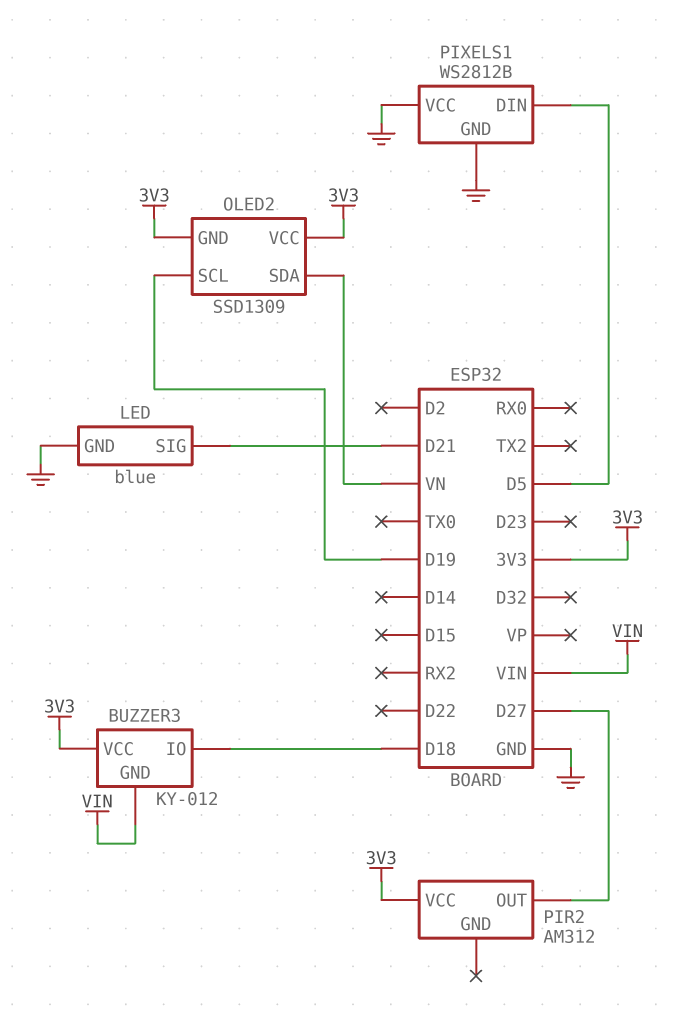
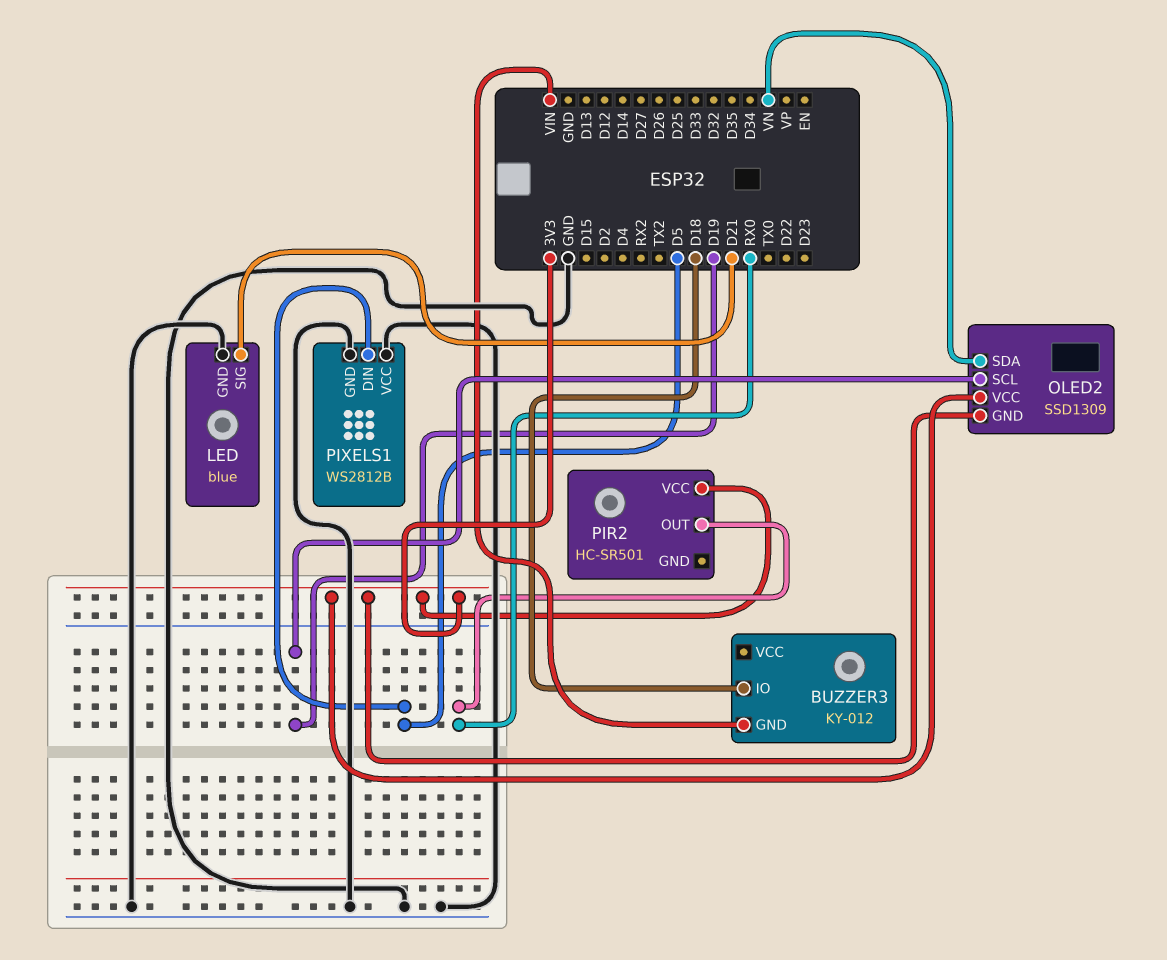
BUZZER3 pin VCC: 3V3 -> none
PIR2: AM312 -> HC-SR501
PIR2 pin OUT: D27 -> RX0

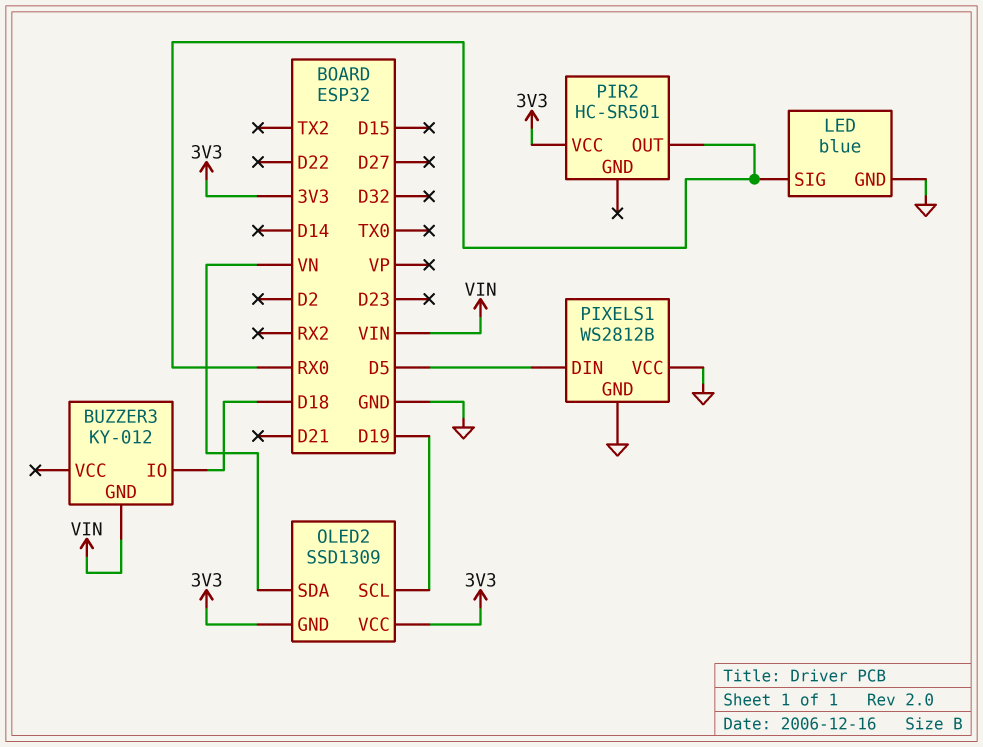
LED pin SIG: D21 -> RX0

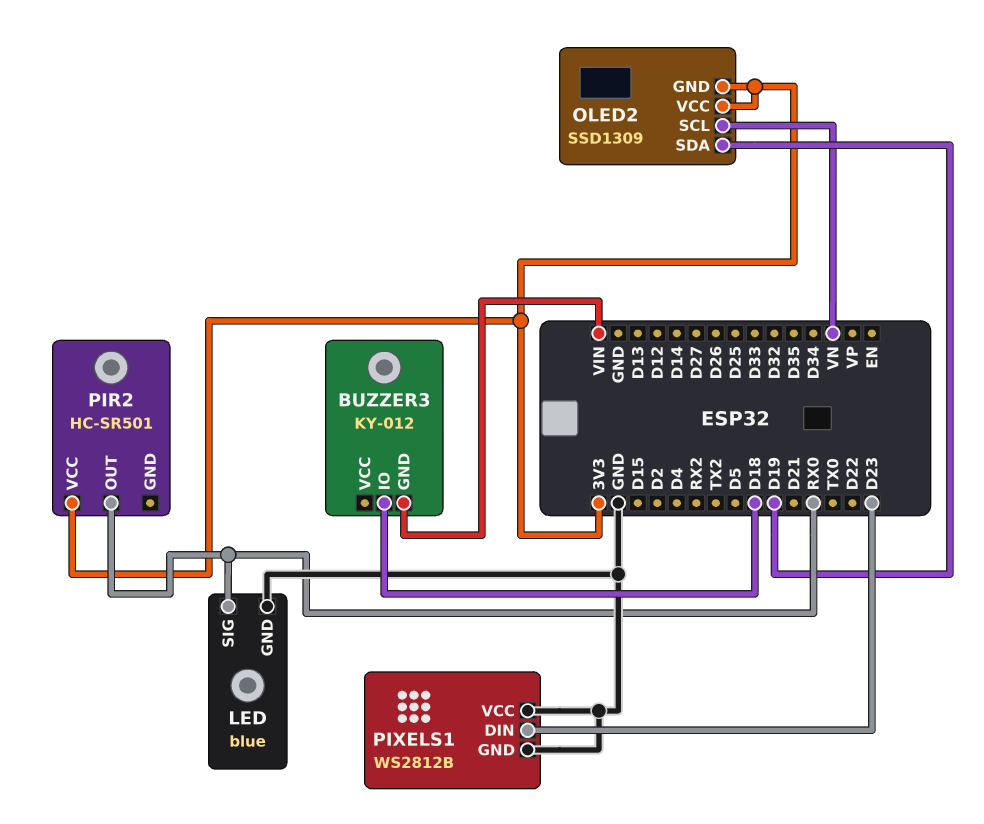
OLED2 pin SCL: D19 -> VN
OLED2 pin SDA: VN -> D19
PIXELS1 pin DIN: D5 -> D23

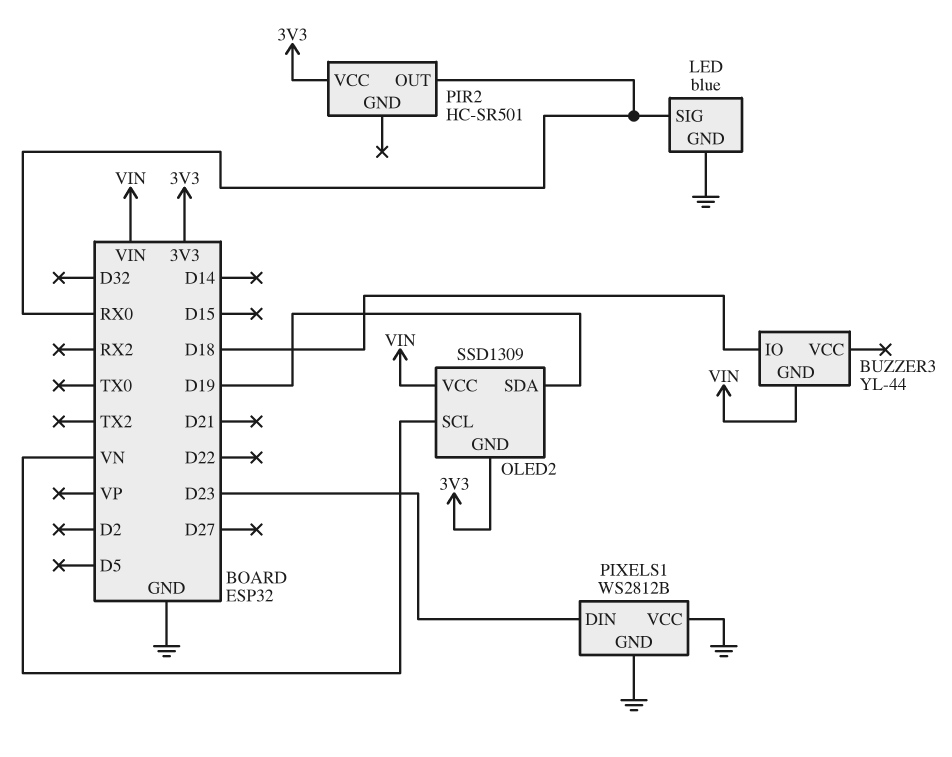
BUZZER3: KY-012 -> YL-44
OLED2 pin VCC: 3V3 -> VIN

